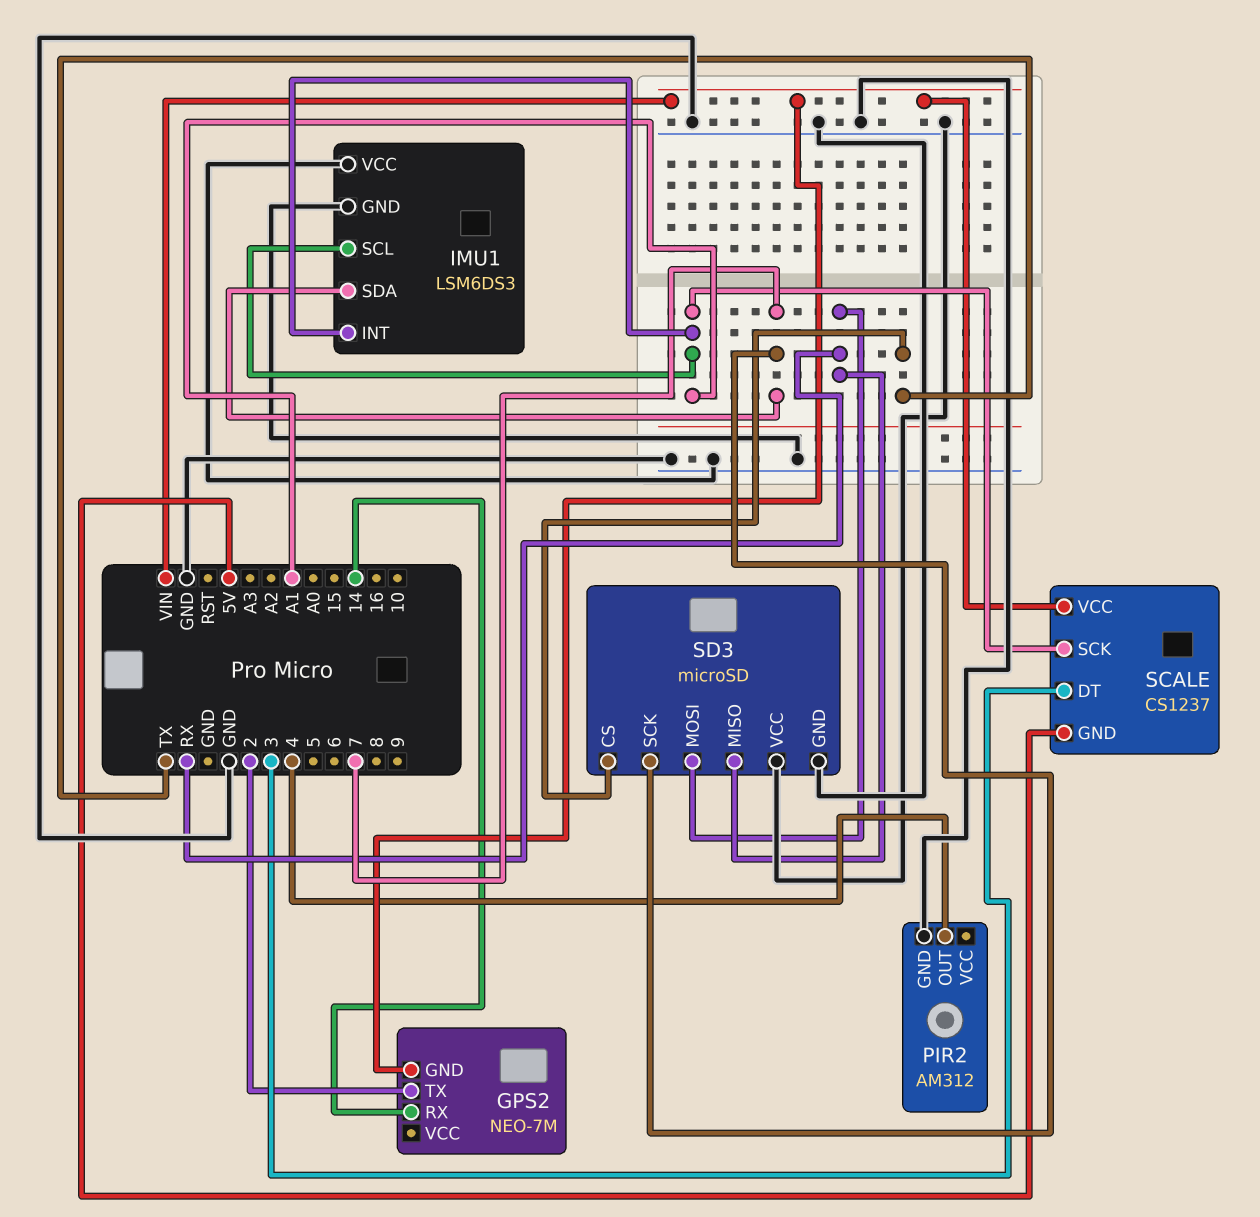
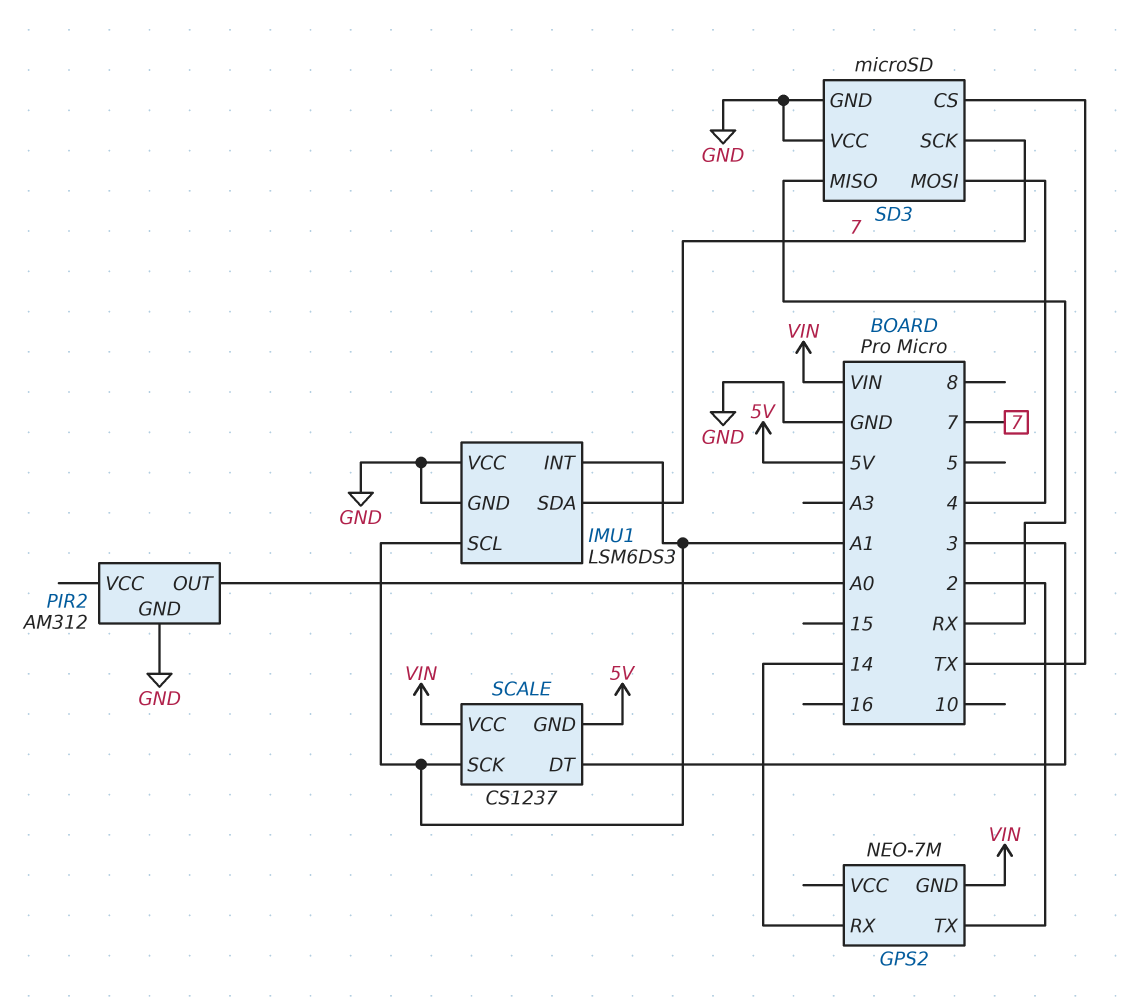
PIR2 pin OUT: 4 -> A0
SD3 pin MOSI: RX -> 4

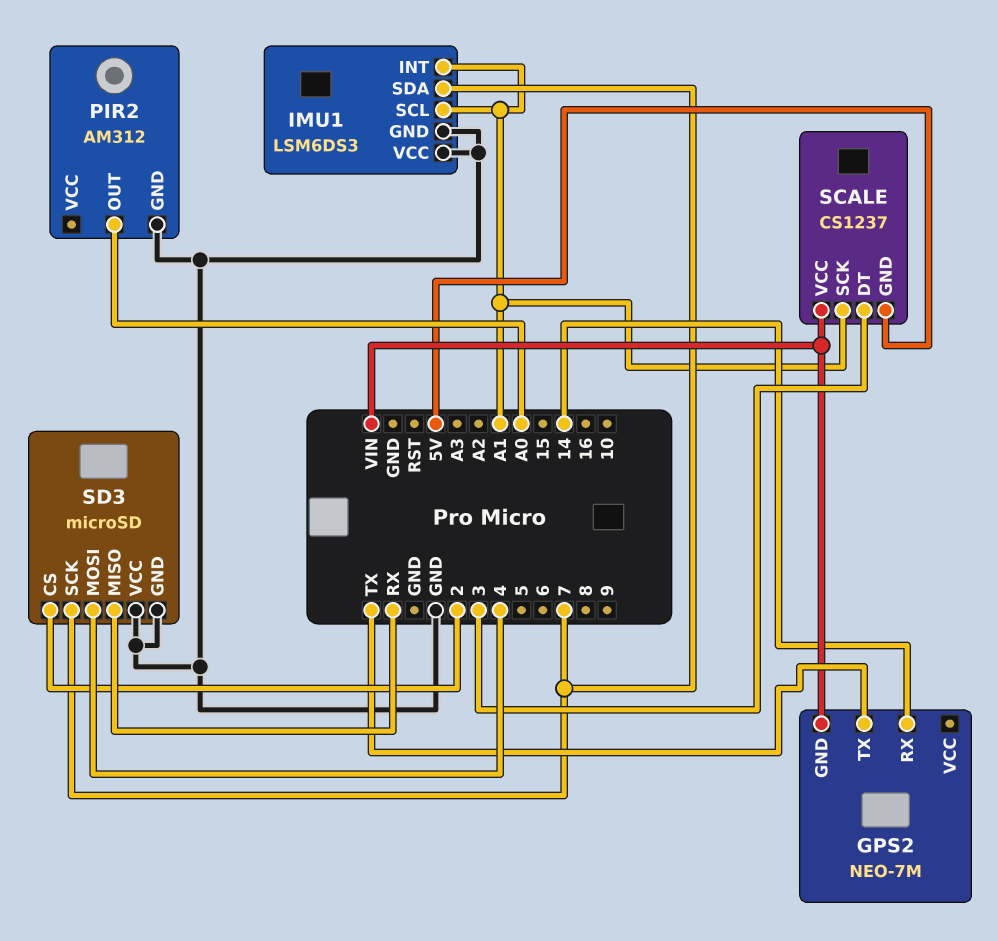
GPS2 pin TX: 2 -> TX
SD3 pin CS: TX -> 2

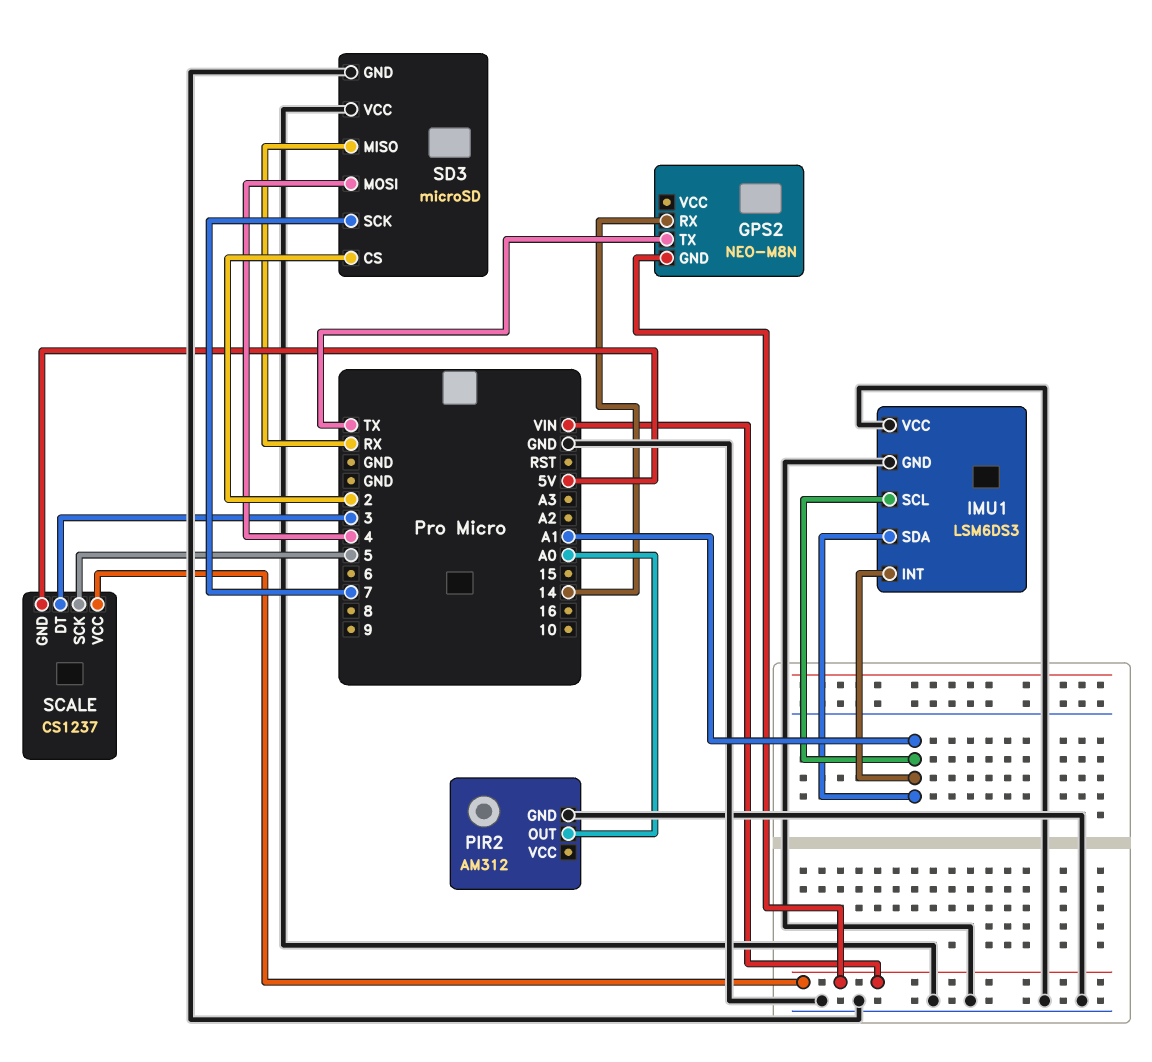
GPS2: NEO-7M -> NEO-M8N
IMU1 pin SDA: 7 -> A1
SCALE pin SCK: A1 -> 5

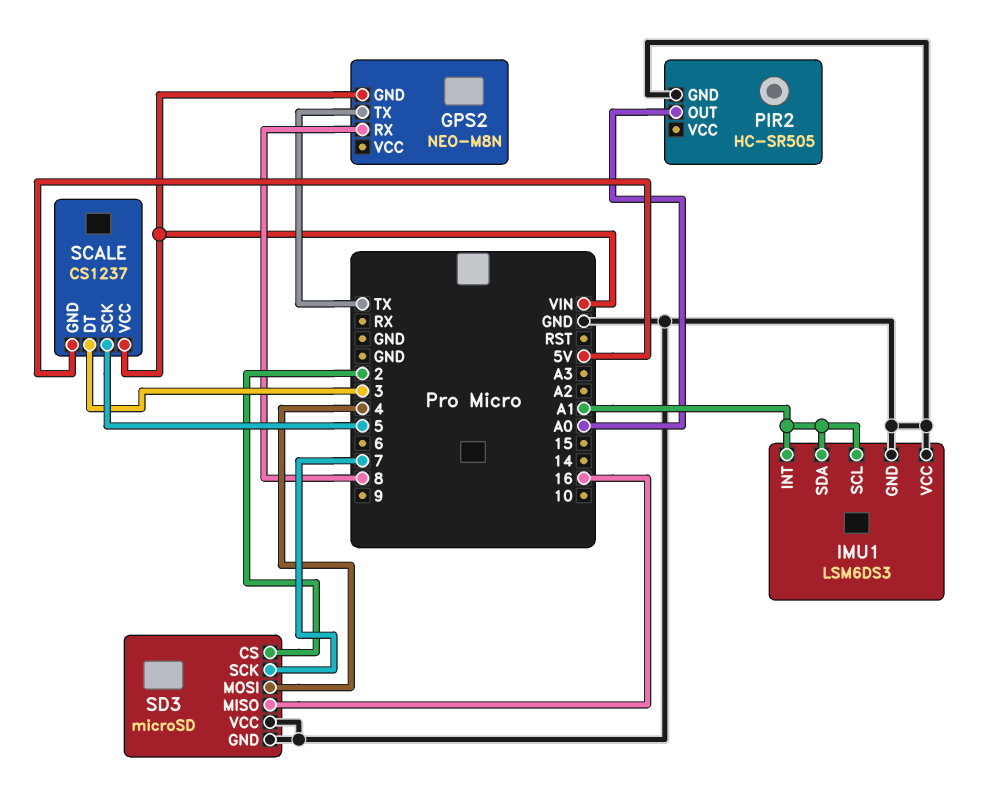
GPS2 pin RX: 14 -> 8
PIR2: AM312 -> HC-SR505
SD3 pin MISO: RX -> 16

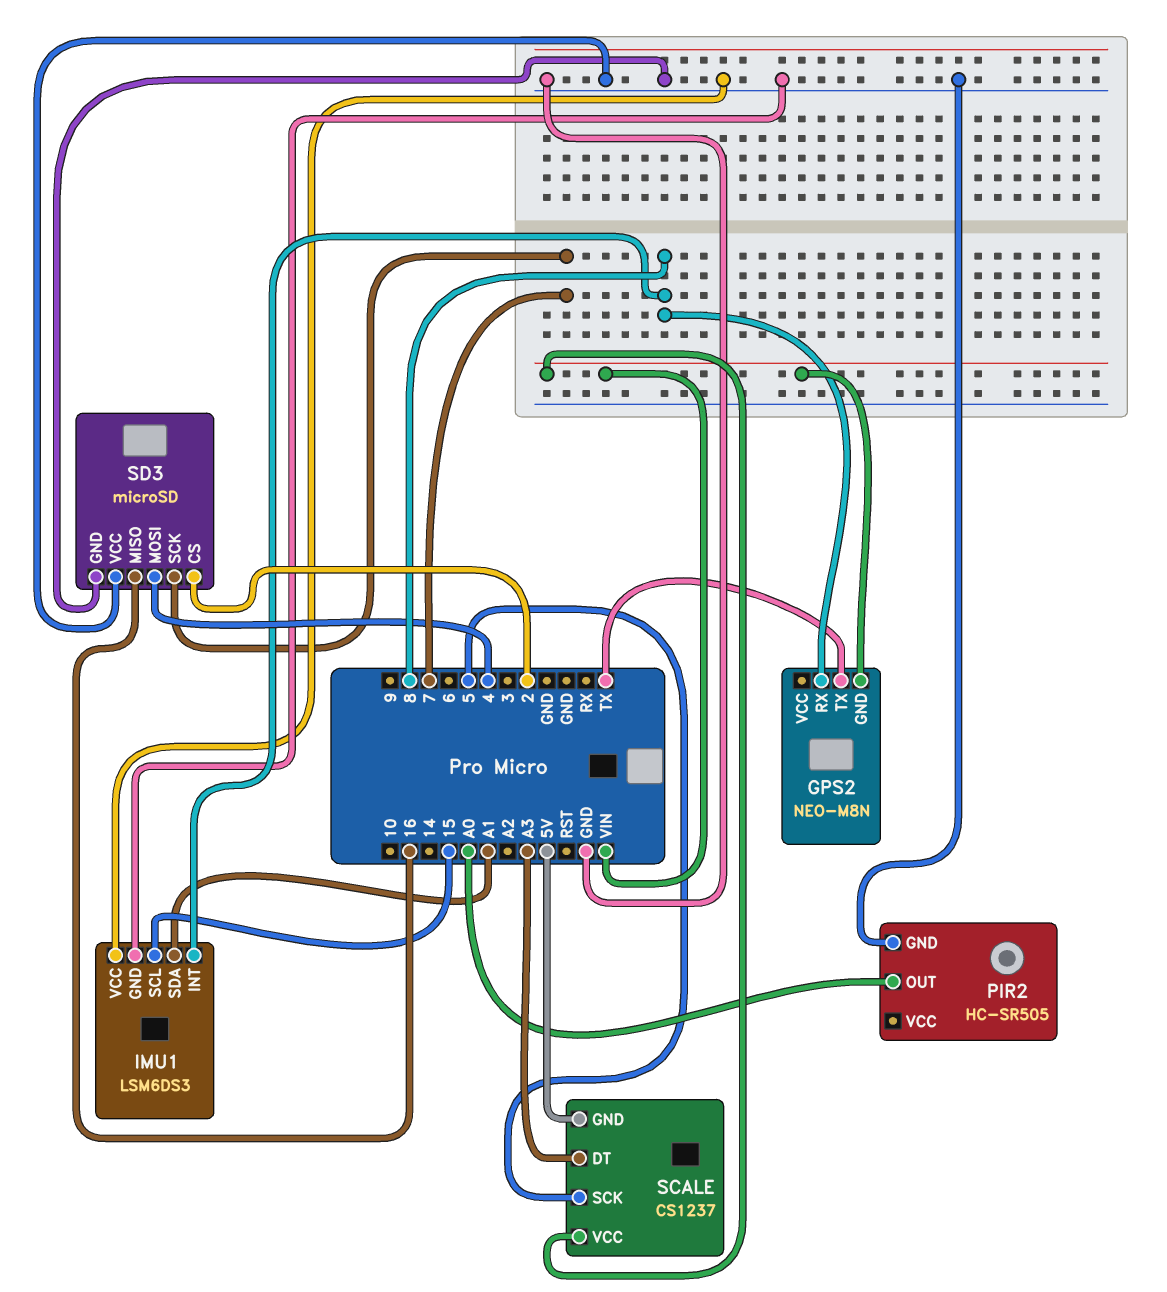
IMU1 pin INT: A1 -> 8
IMU1 pin SCL: A1 -> 15
SCALE pin DT: 3 -> A3

